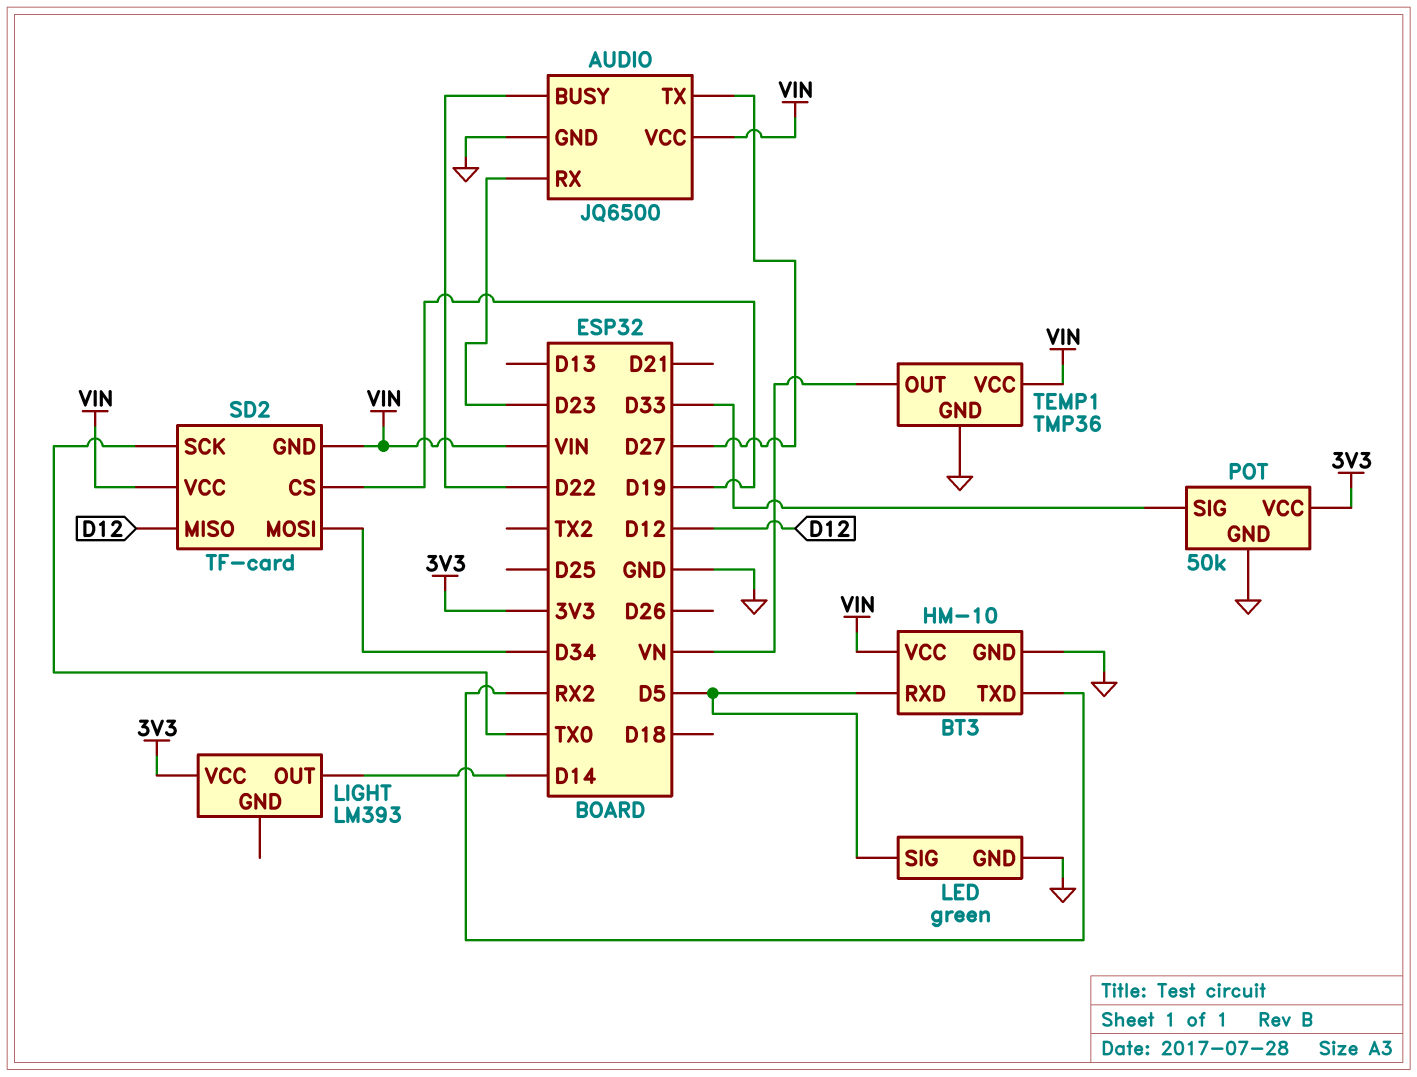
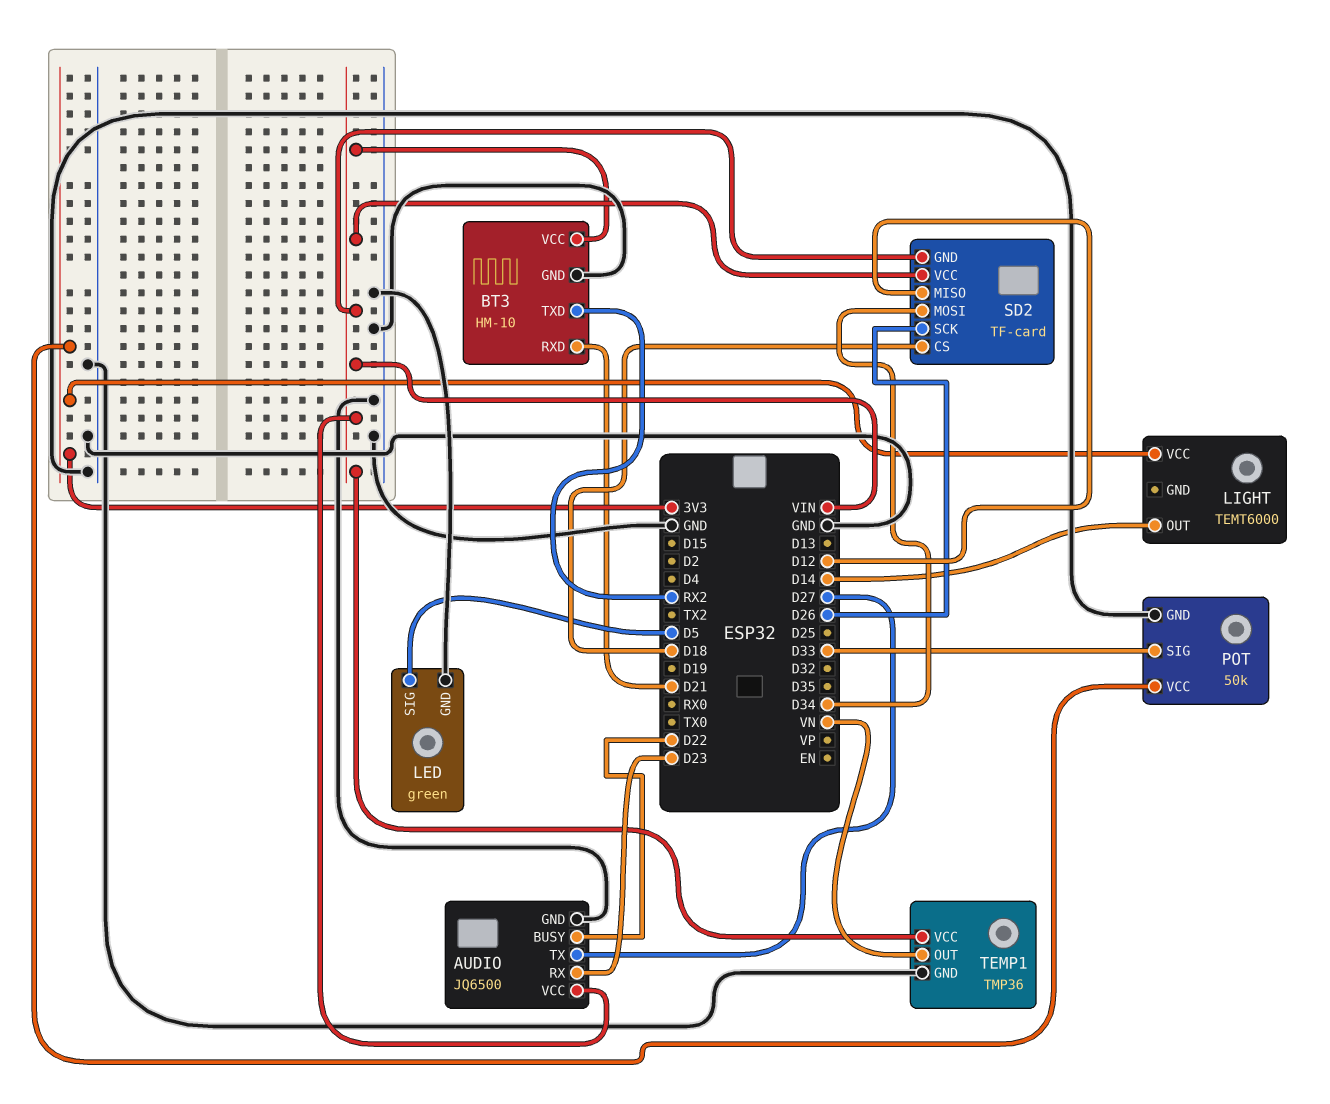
BT3 pin RXD: D5 -> D21
LIGHT: LM393 -> TEMT6000
SD2 pin CS: D19 -> D18
SD2 pin SCK: TX0 -> D26

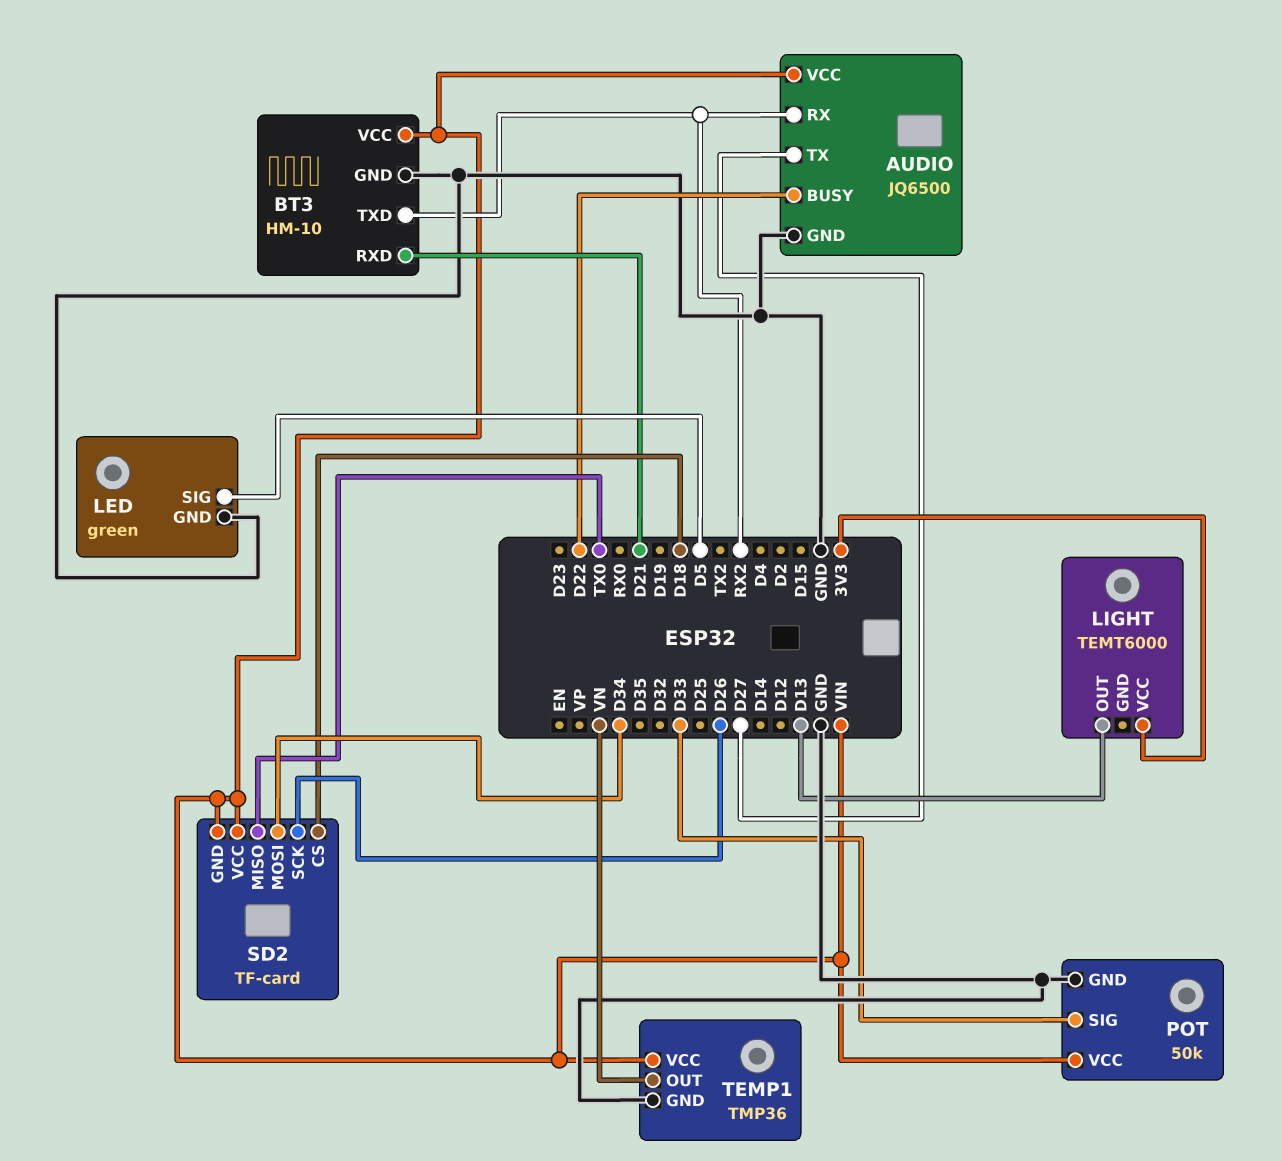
AUDIO pin RX: D23 -> RX2
LIGHT pin OUT: D14 -> D13
POT pin VCC: 3V3 -> VIN
SD2 pin MISO: D12 -> TX0

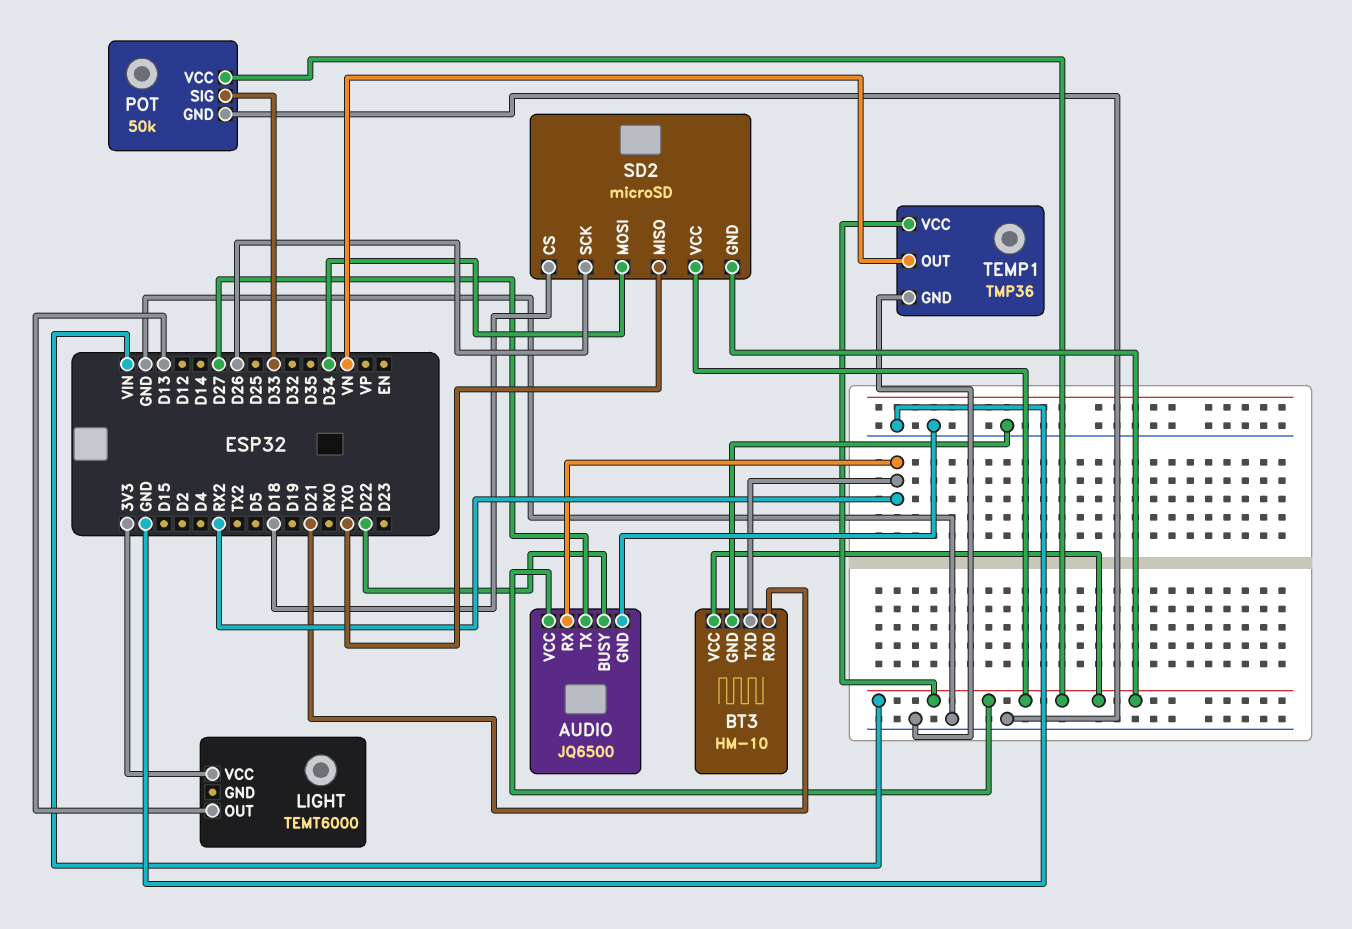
LED: green -> none
LED pin GND: GND -> none
LED pin SIG: D5 -> none
SD2: TF-card -> microSD

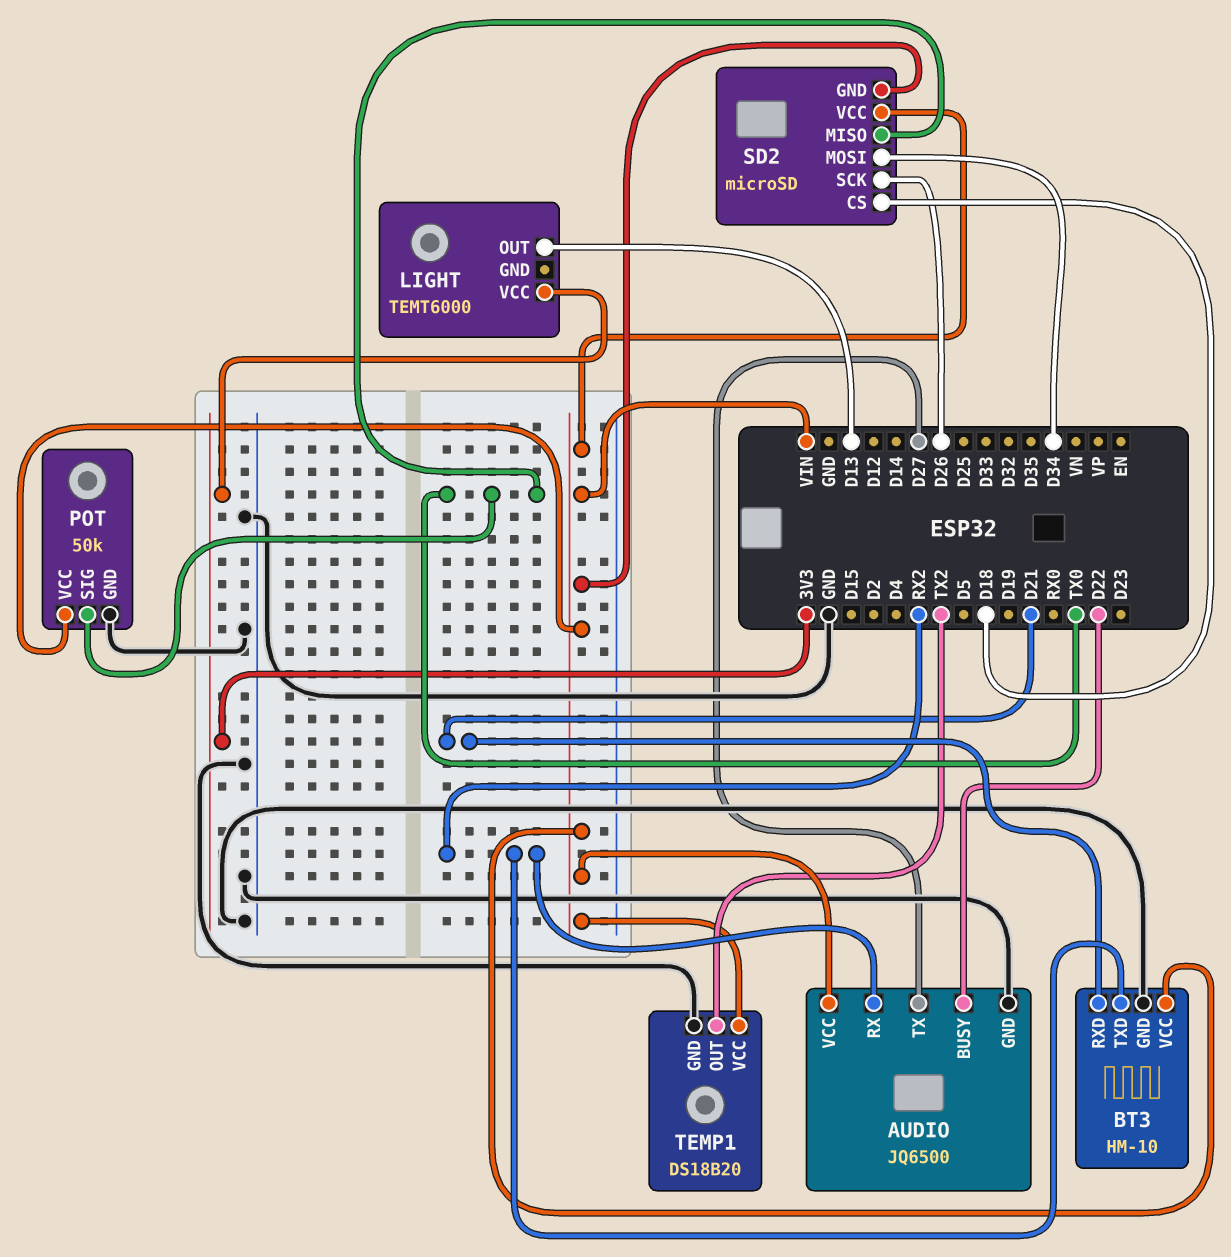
POT pin SIG: D33 -> TX0
TEMP1: TMP36 -> DS18B20
TEMP1 pin OUT: VN -> TX2

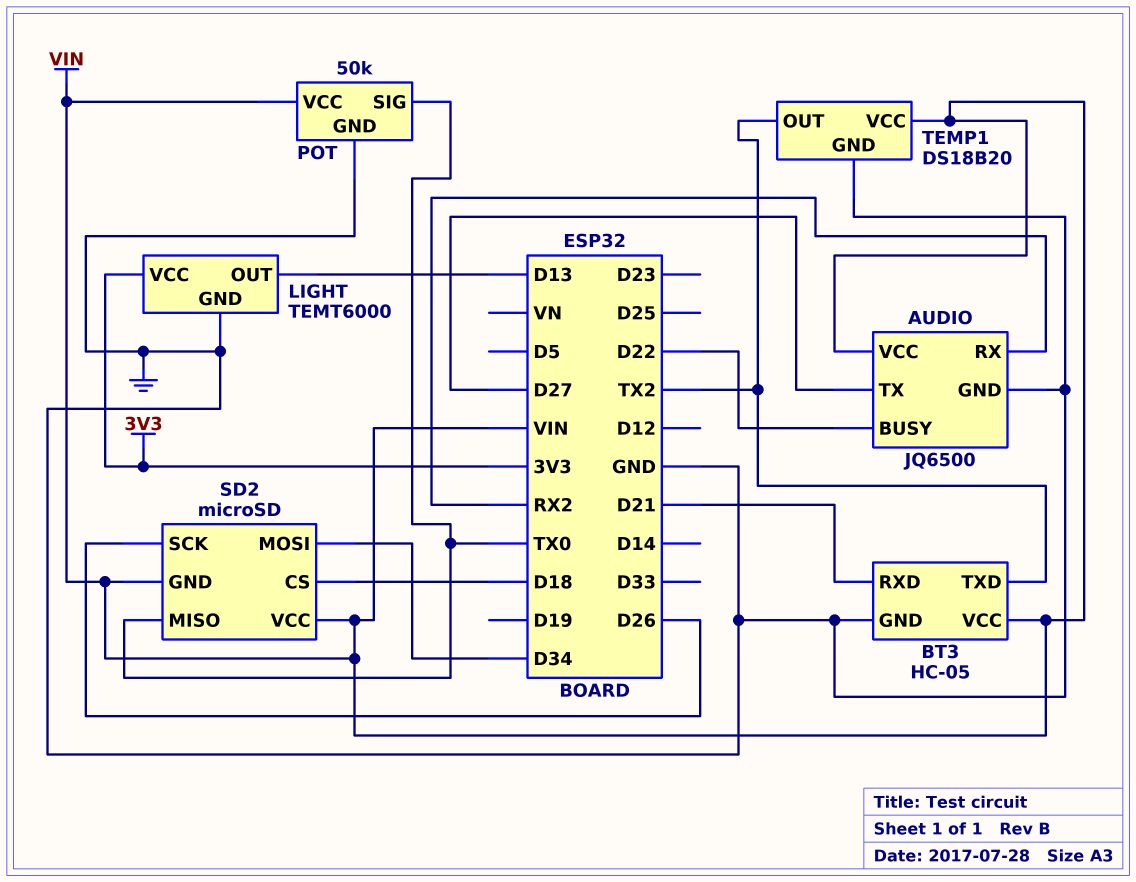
BT3: HM-10 -> HC-05
BT3 pin TXD: RX2 -> TX2
LIGHT pin GND: none -> GND

